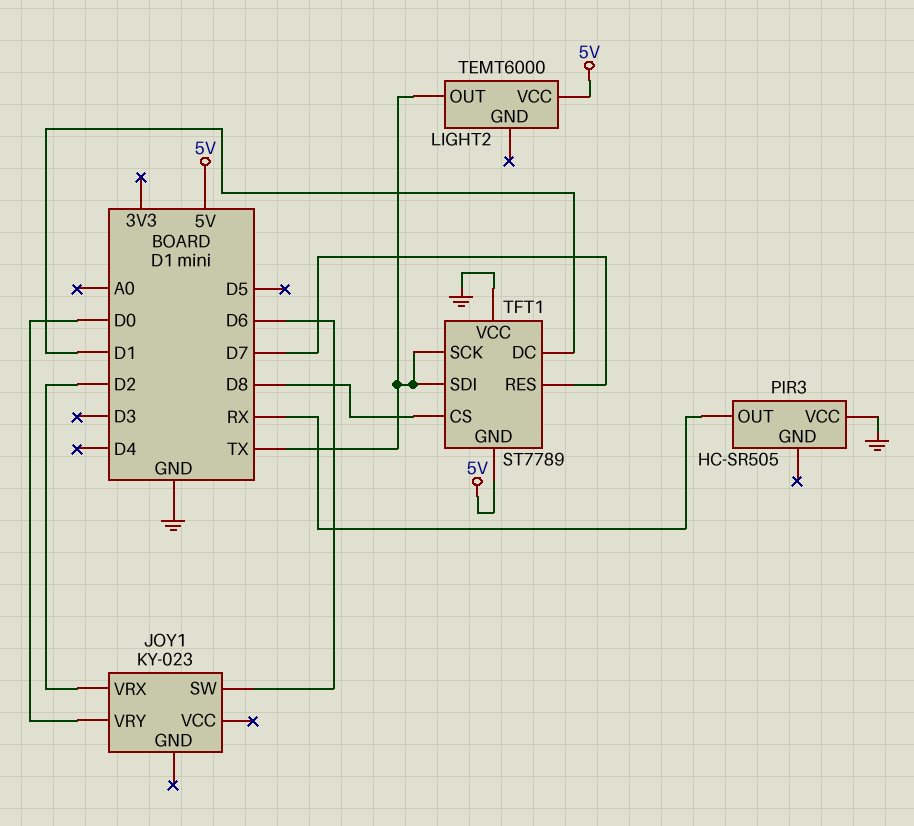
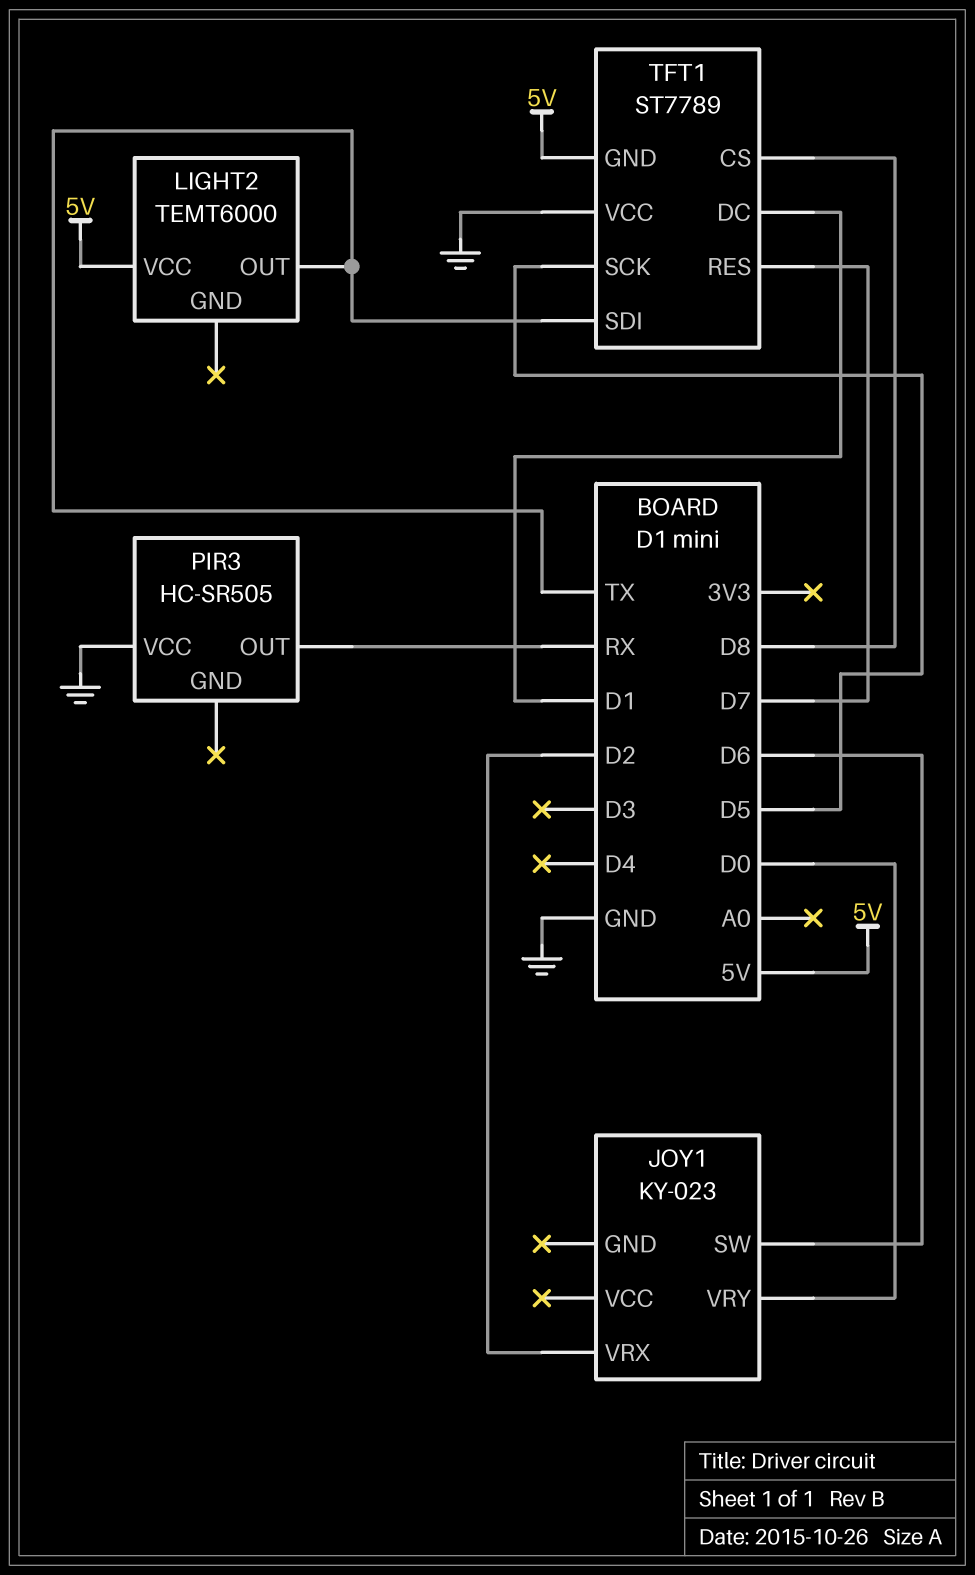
TFT1 pin SCK: TX -> D5

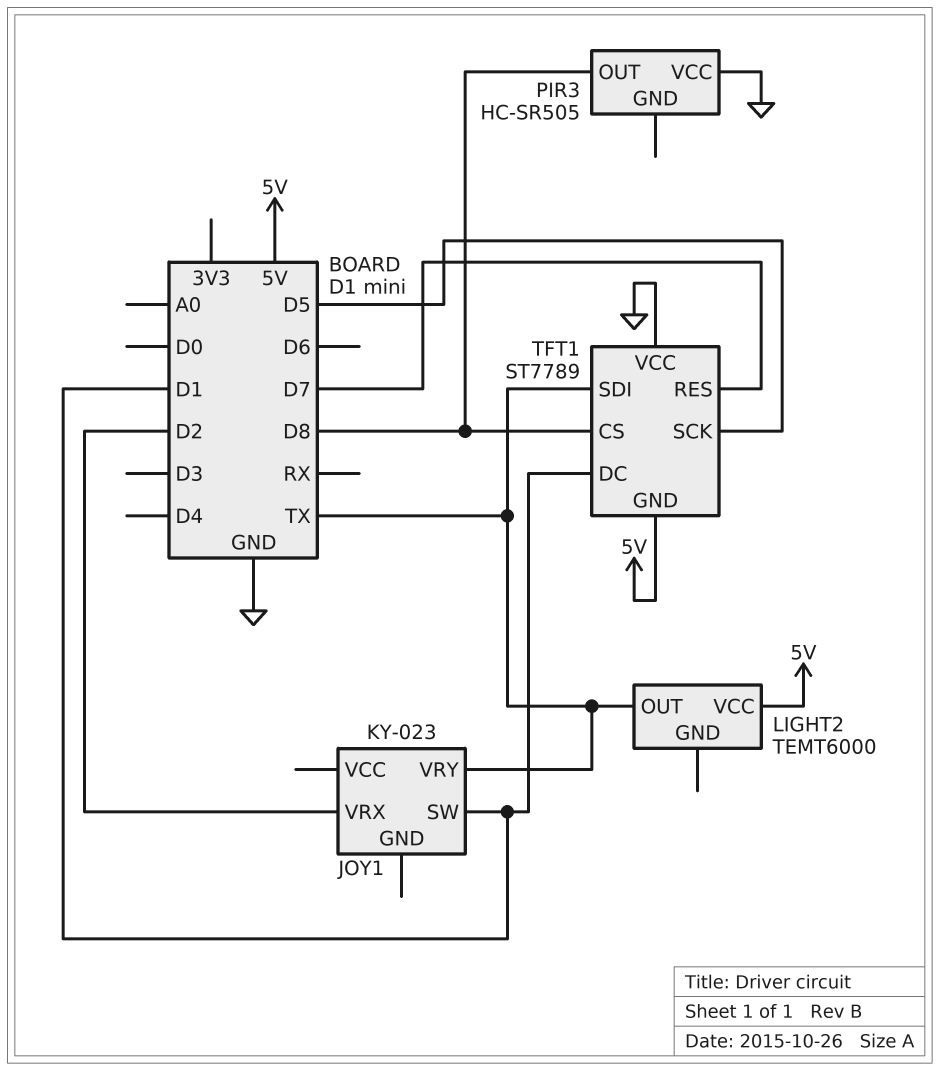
JOY1 pin SW: D6 -> D1
JOY1 pin VRY: D0 -> TX
PIR3 pin OUT: RX -> D8

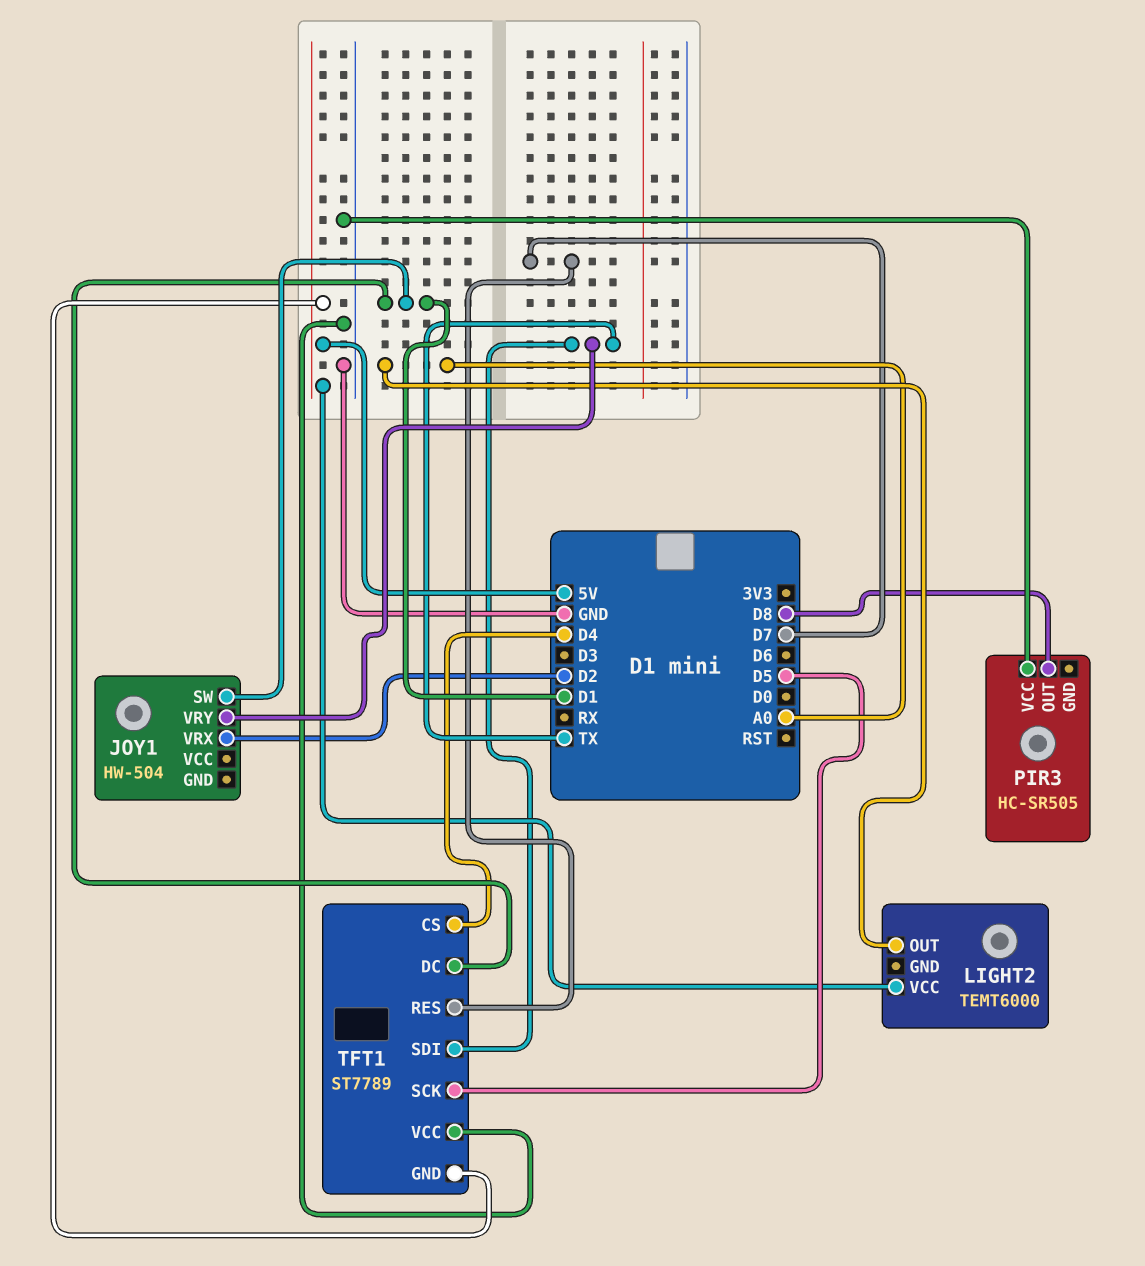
JOY1: KY-023 -> HW-504
LIGHT2 pin OUT: TX -> A0
TFT1 pin CS: D8 -> D4

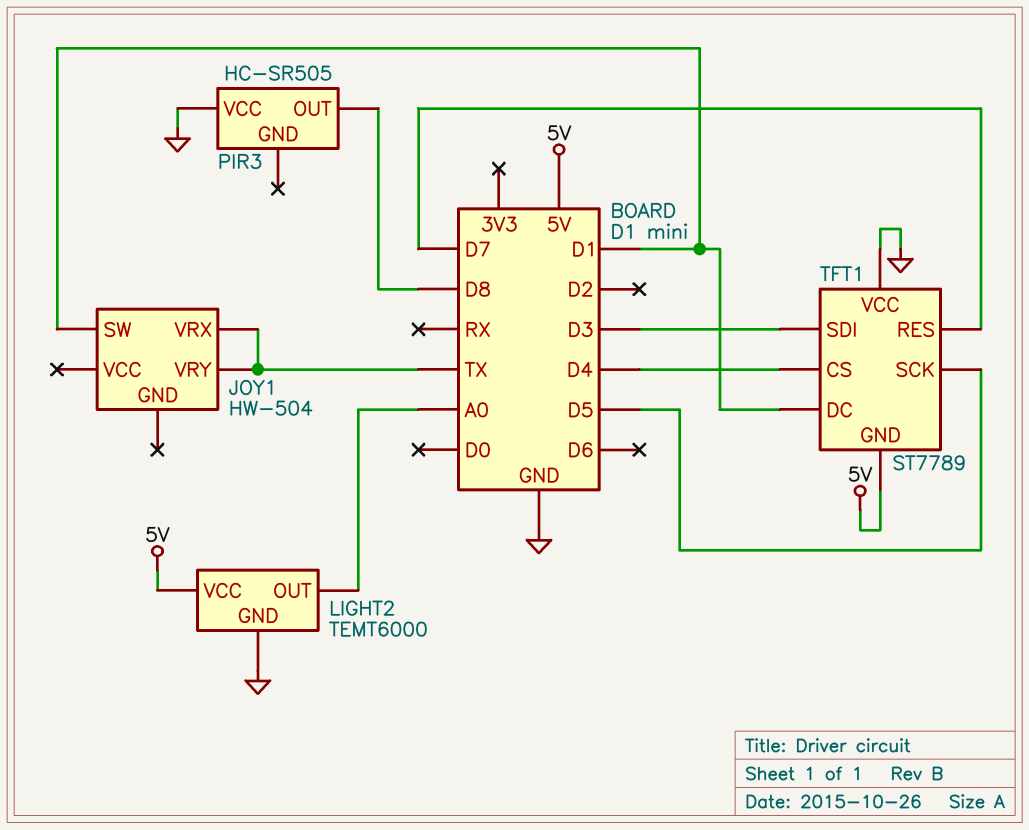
JOY1 pin VRX: D2 -> TX
LIGHT2 pin GND: none -> GND
TFT1 pin SDI: TX -> D3

